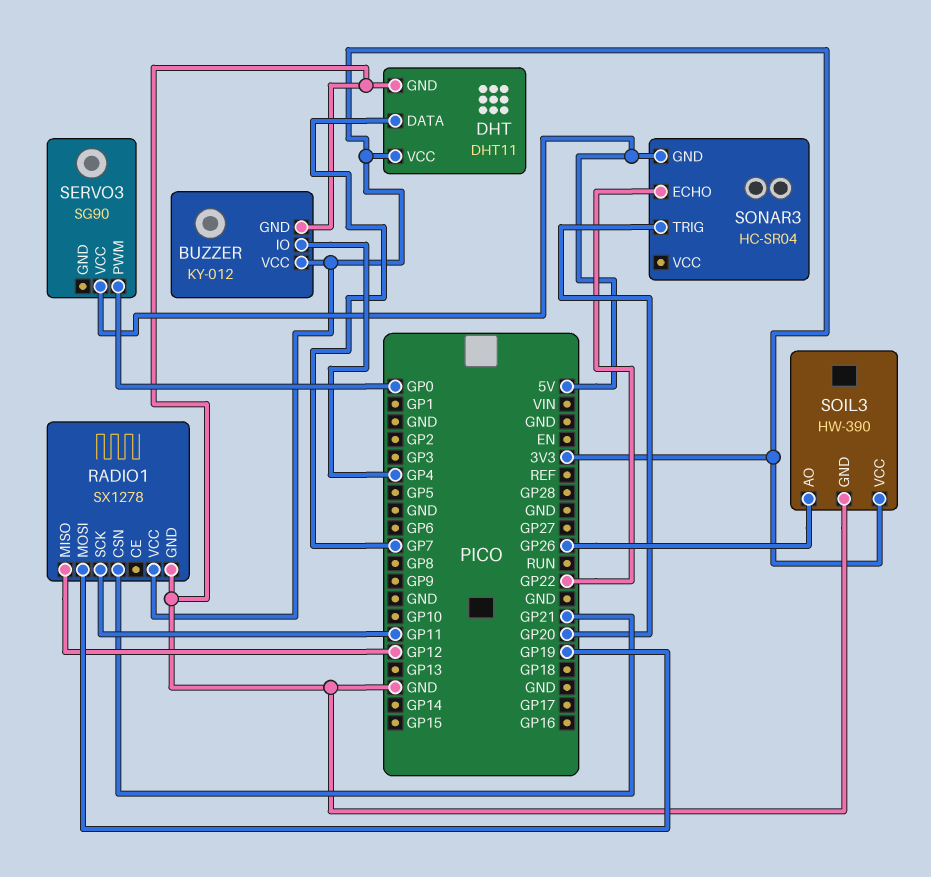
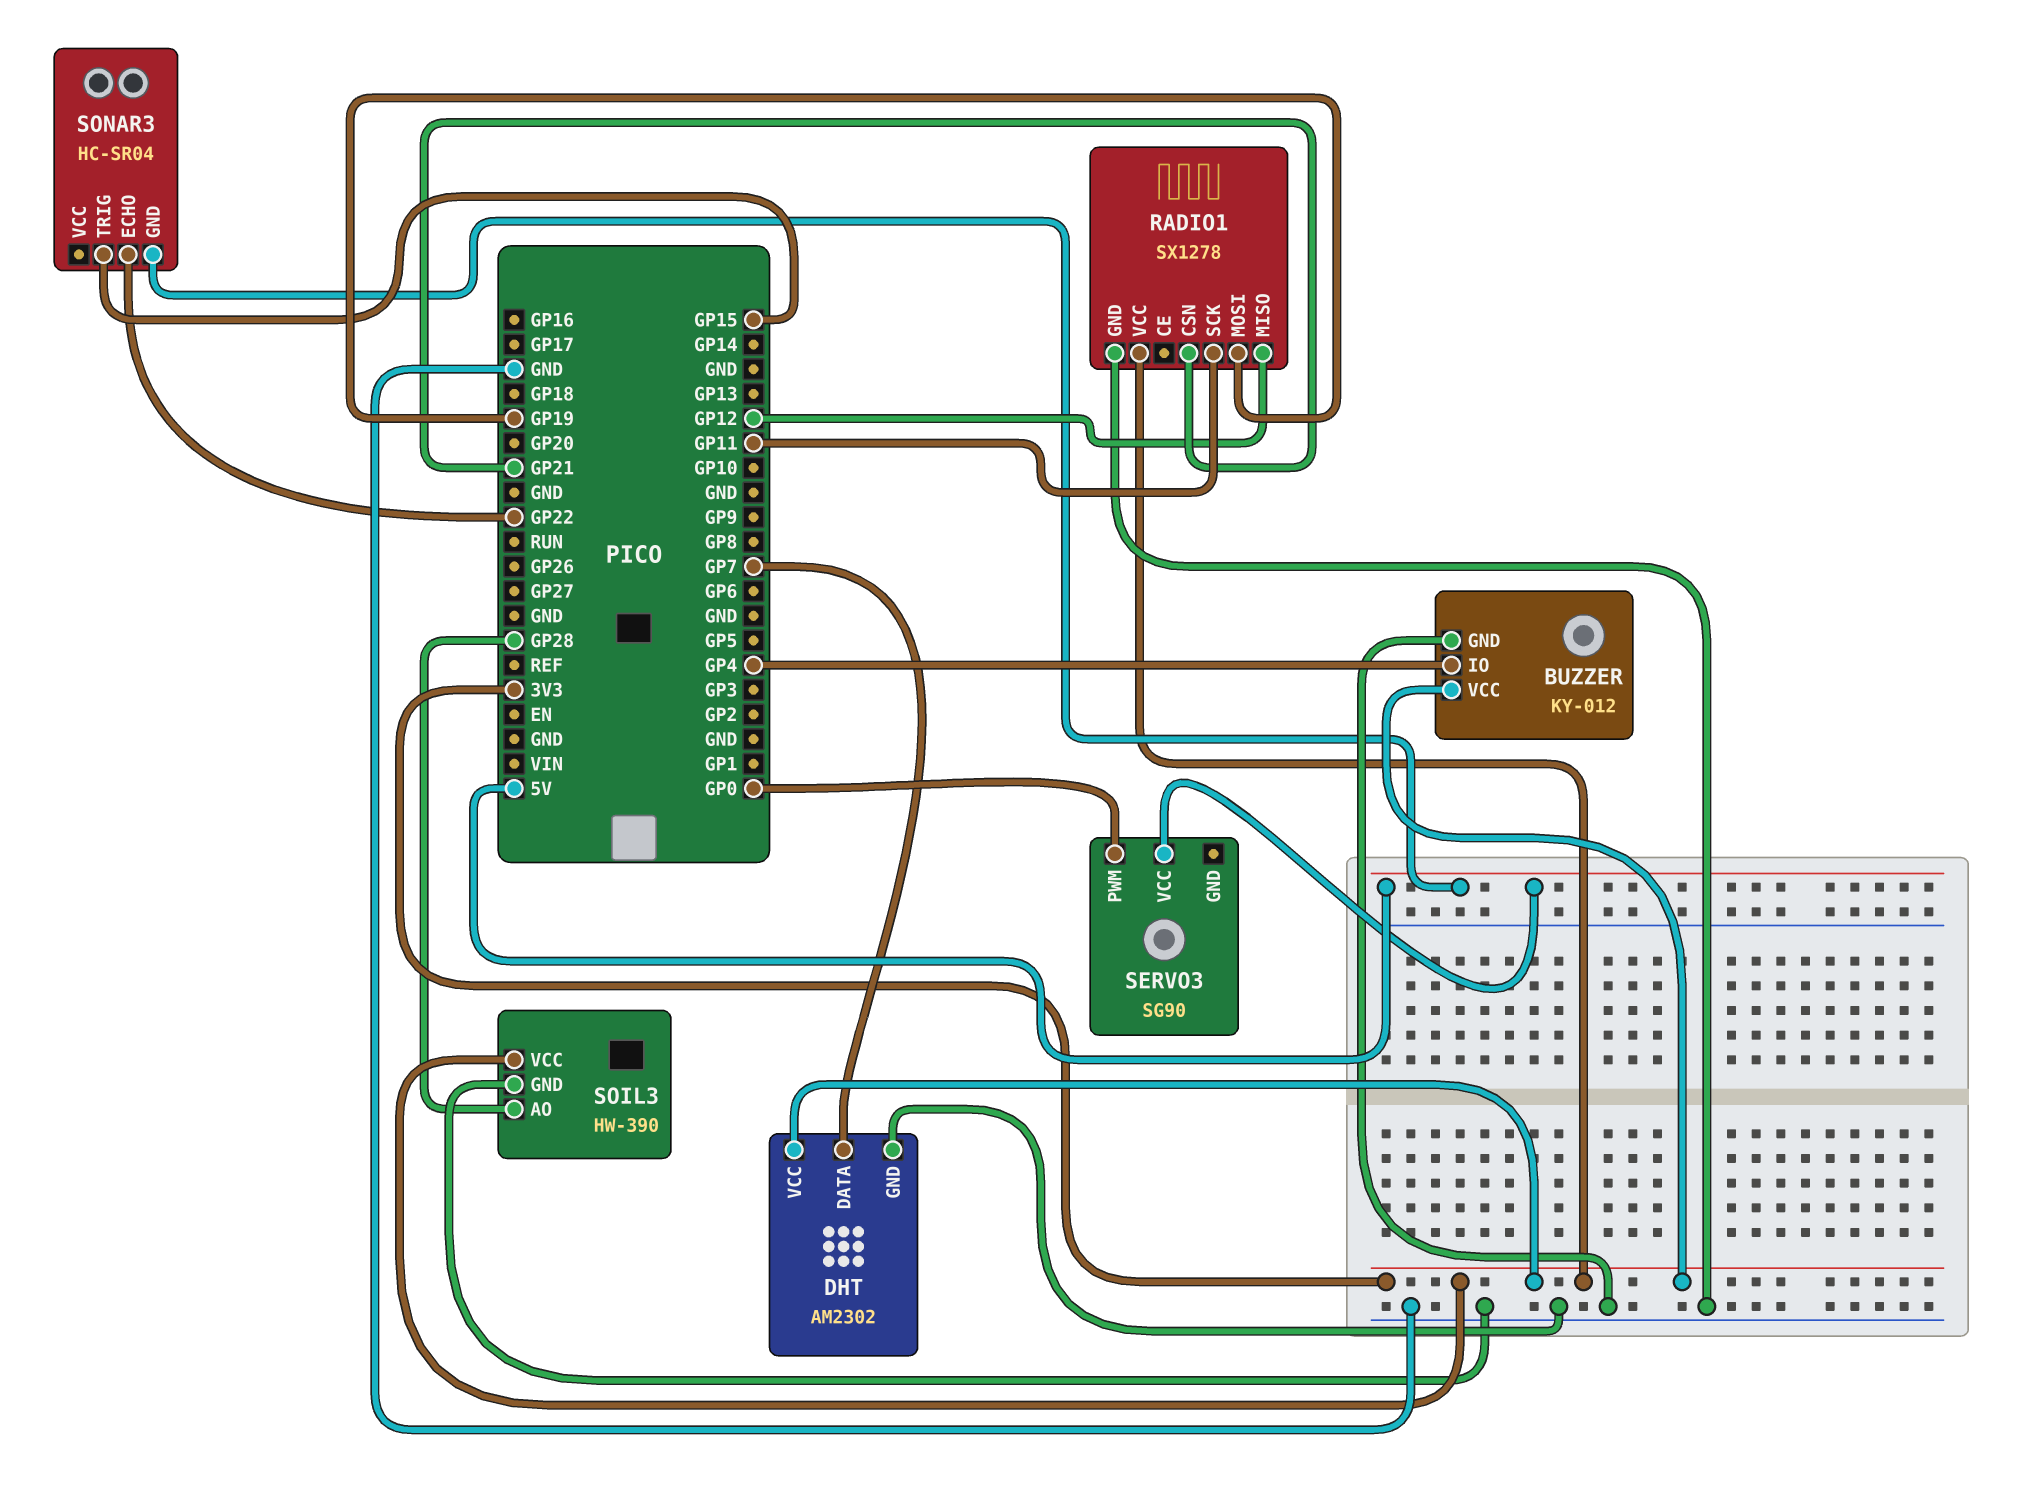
DHT: DHT11 -> AM2302
SOIL3 pin AO: GP26 -> GP28
SONAR3 pin TRIG: GP20 -> GP15

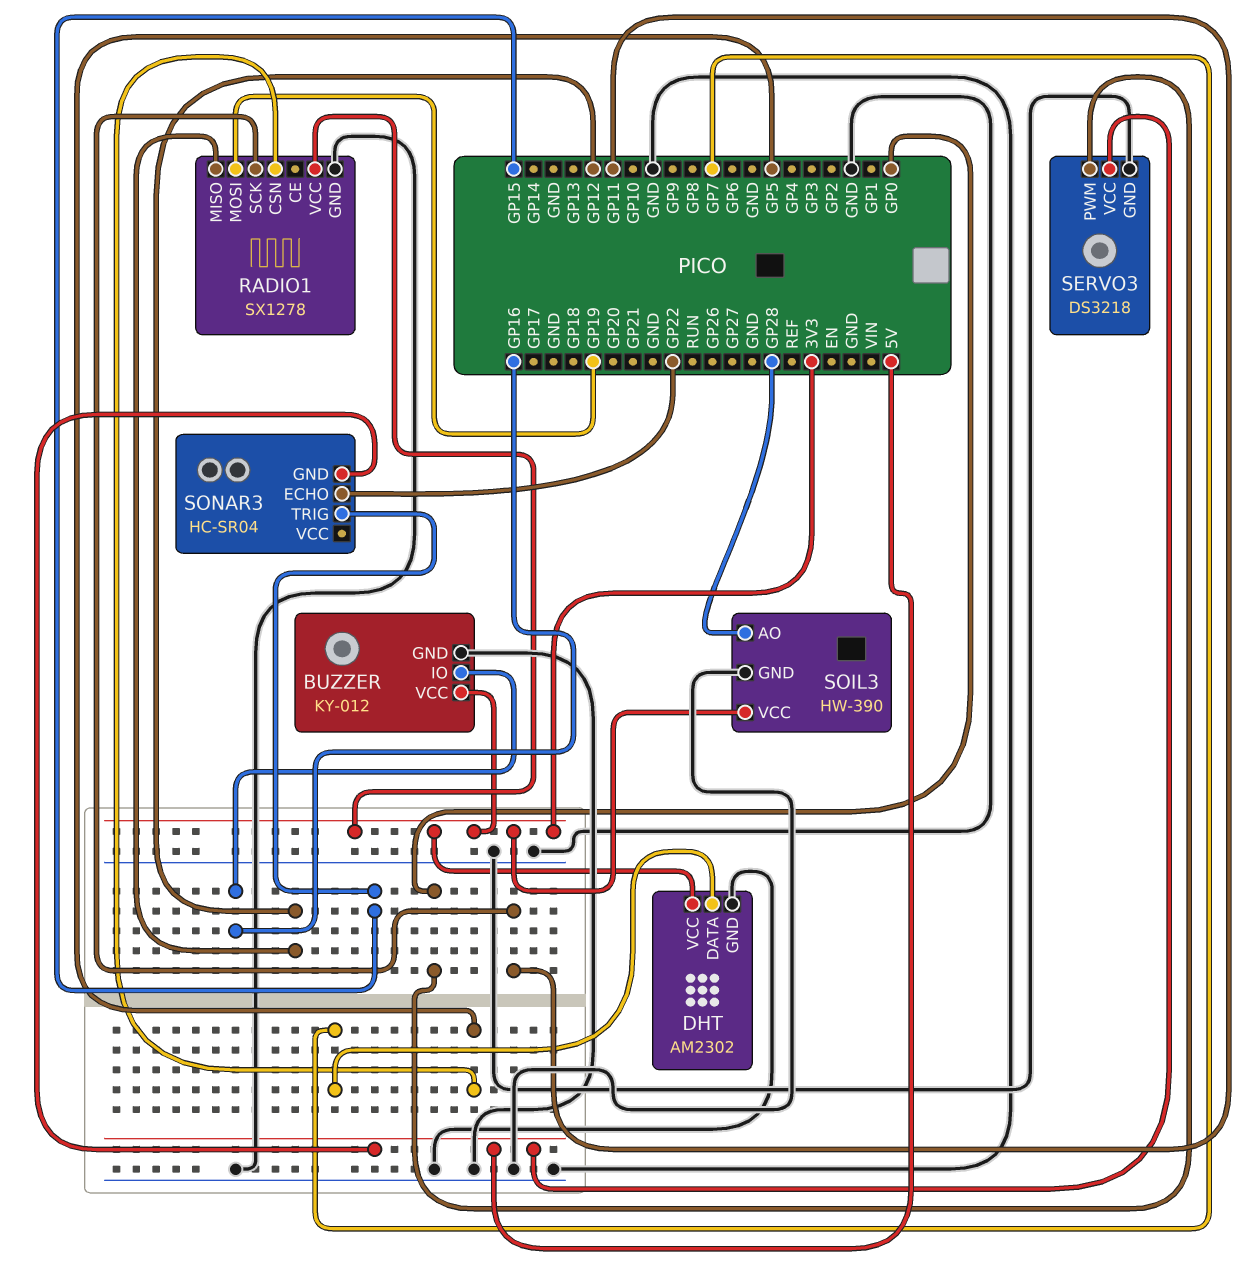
BUZZER pin IO: GP4 -> GP16
RADIO1 pin CSN: GP21 -> GP5
SERVO3: SG90 -> DS3218
SERVO3 pin GND: none -> GND

